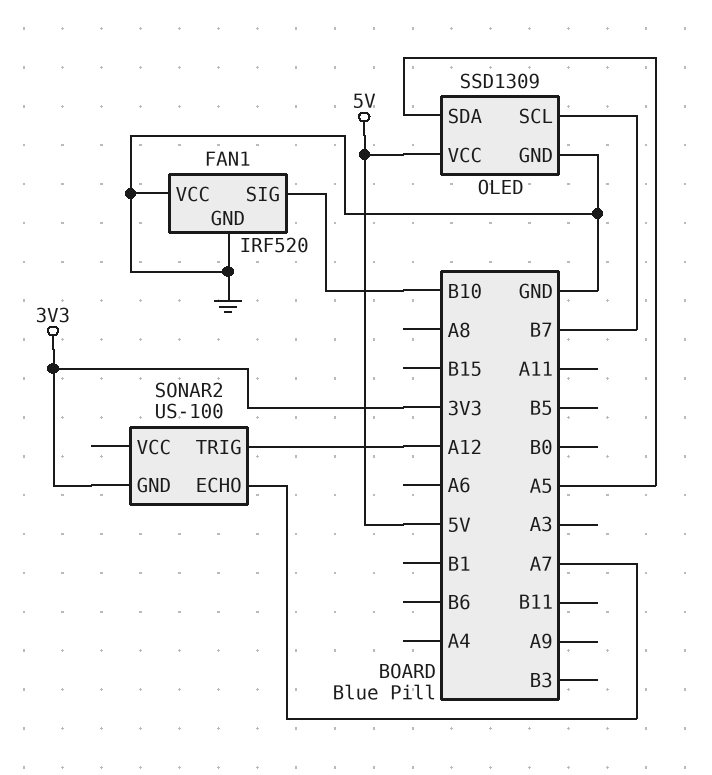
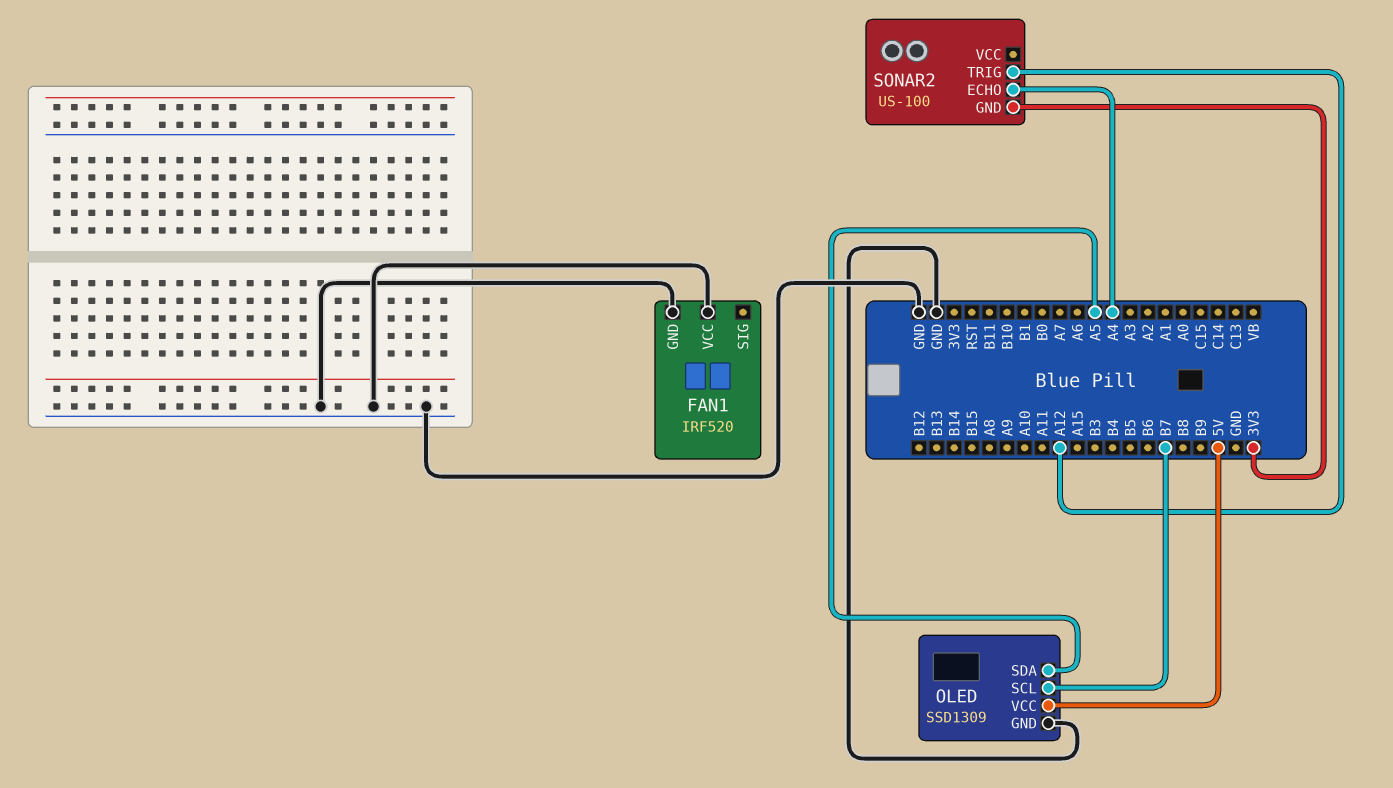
FAN1 pin SIG: B10 -> none
SONAR2 pin ECHO: A7 -> A4

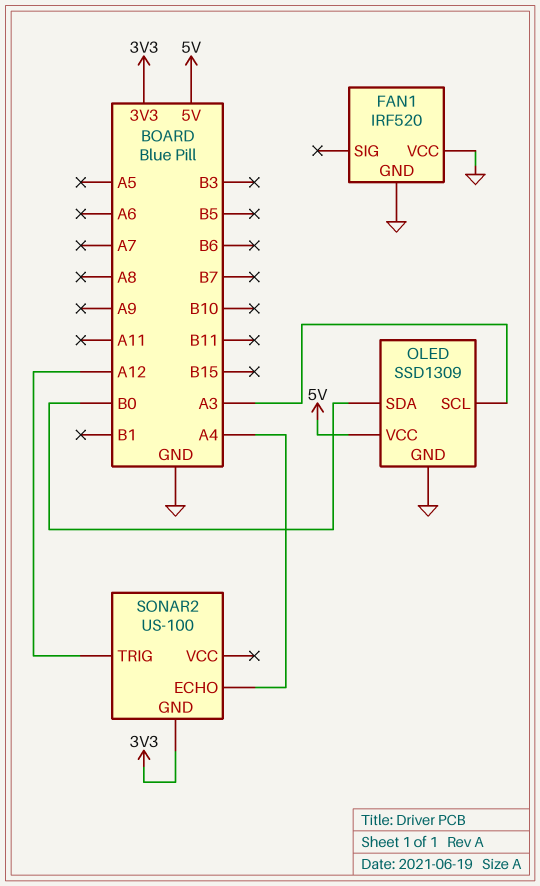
OLED pin SCL: B7 -> A3
OLED pin SDA: A5 -> B0

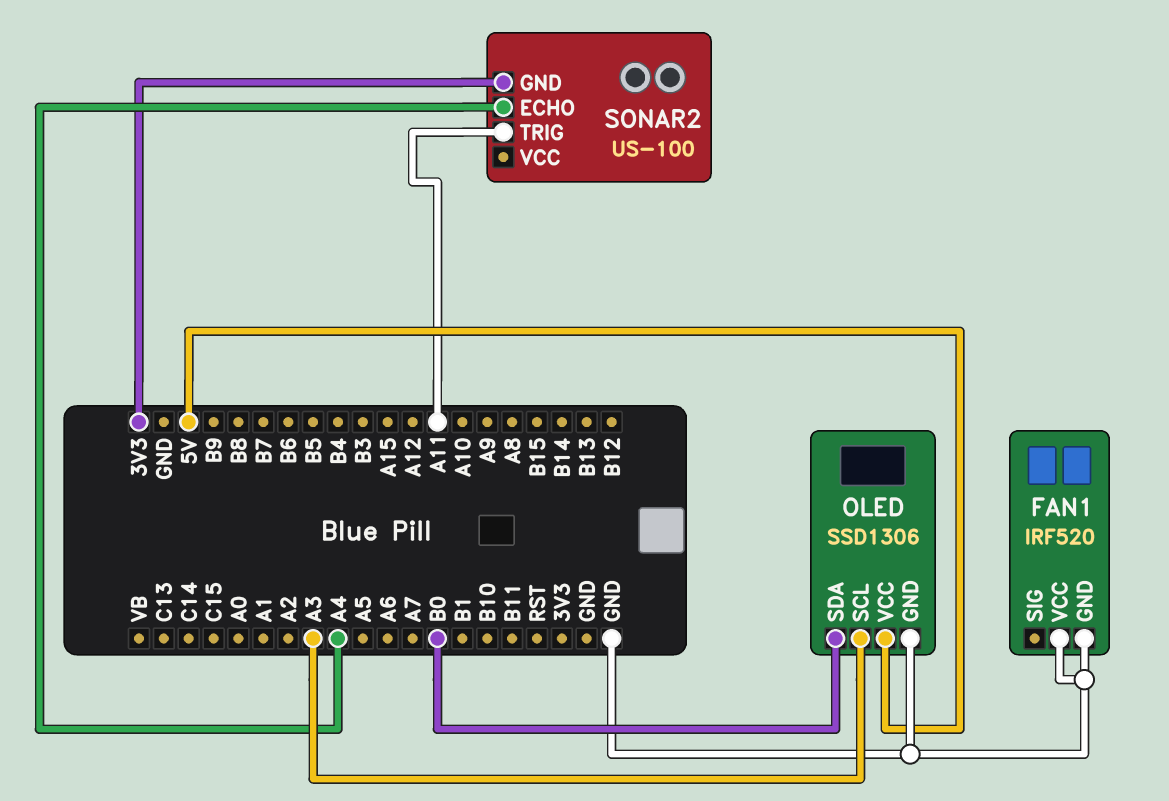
OLED: SSD1309 -> SSD1306
SONAR2 pin TRIG: A12 -> A11

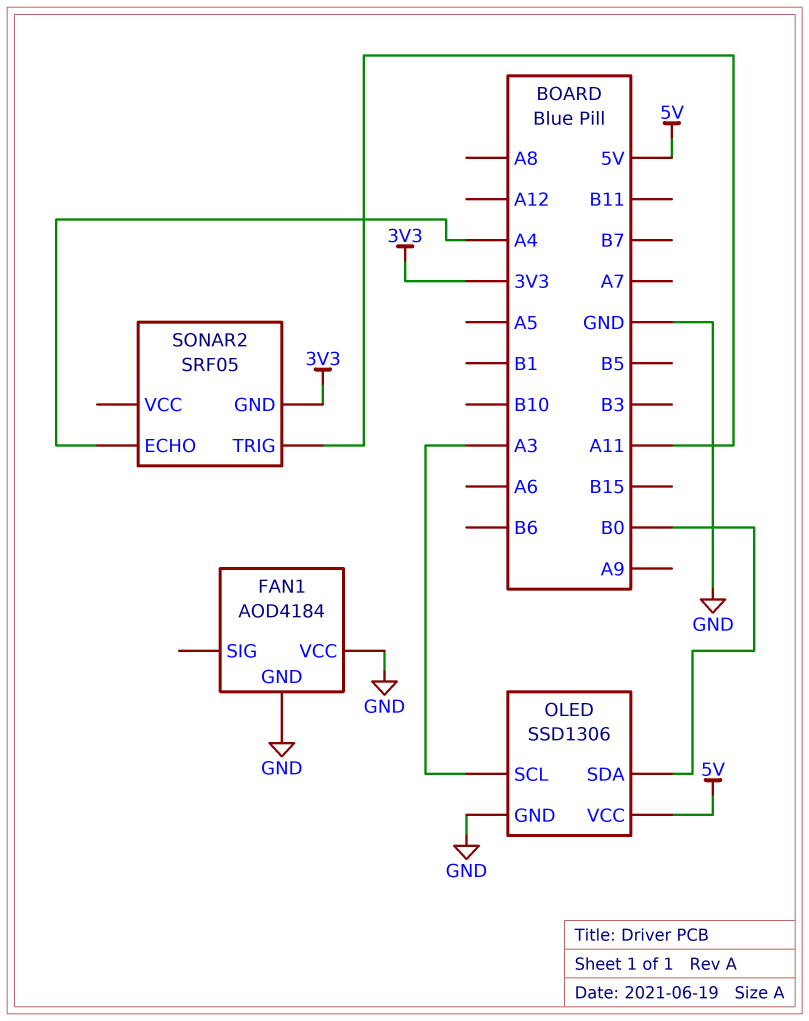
FAN1: IRF520 -> AOD4184
SONAR2: US-100 -> SRF05

